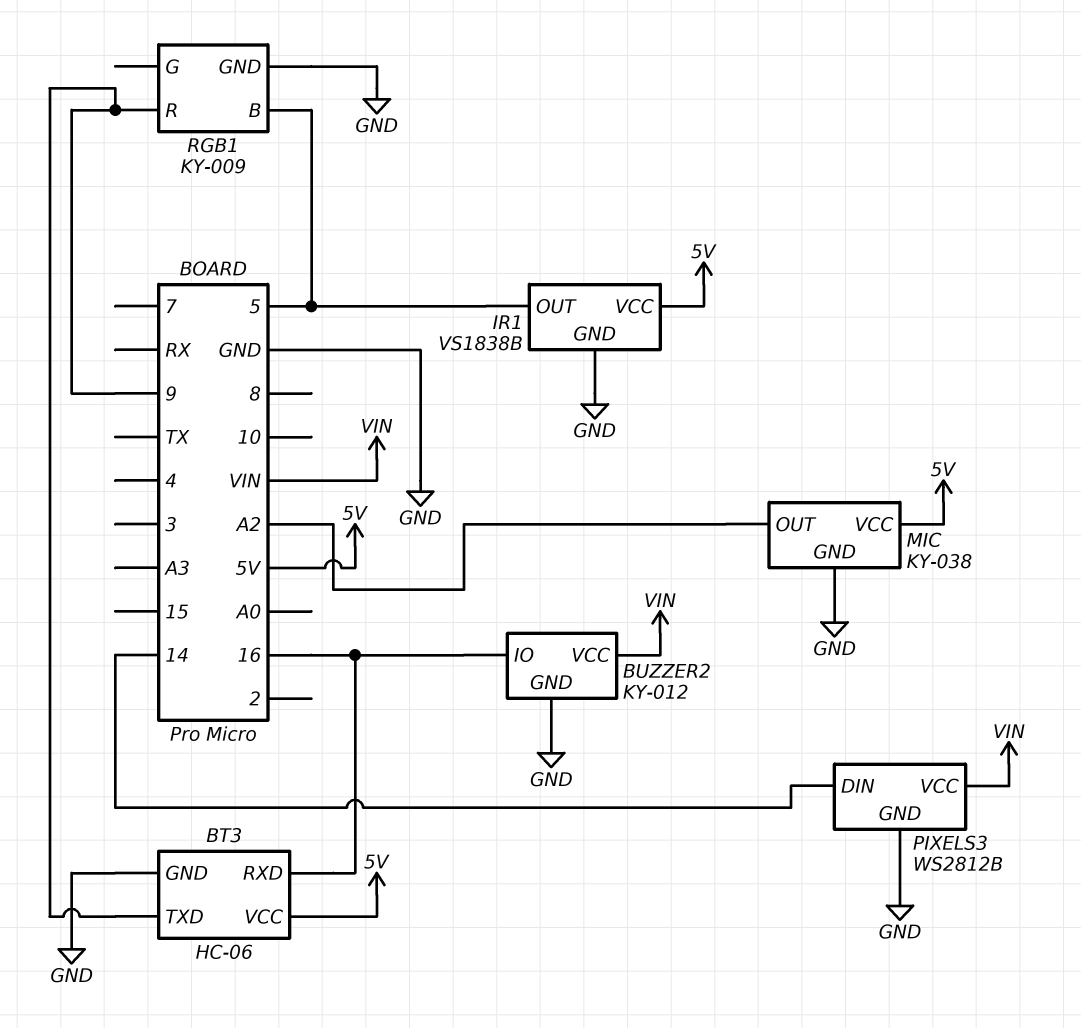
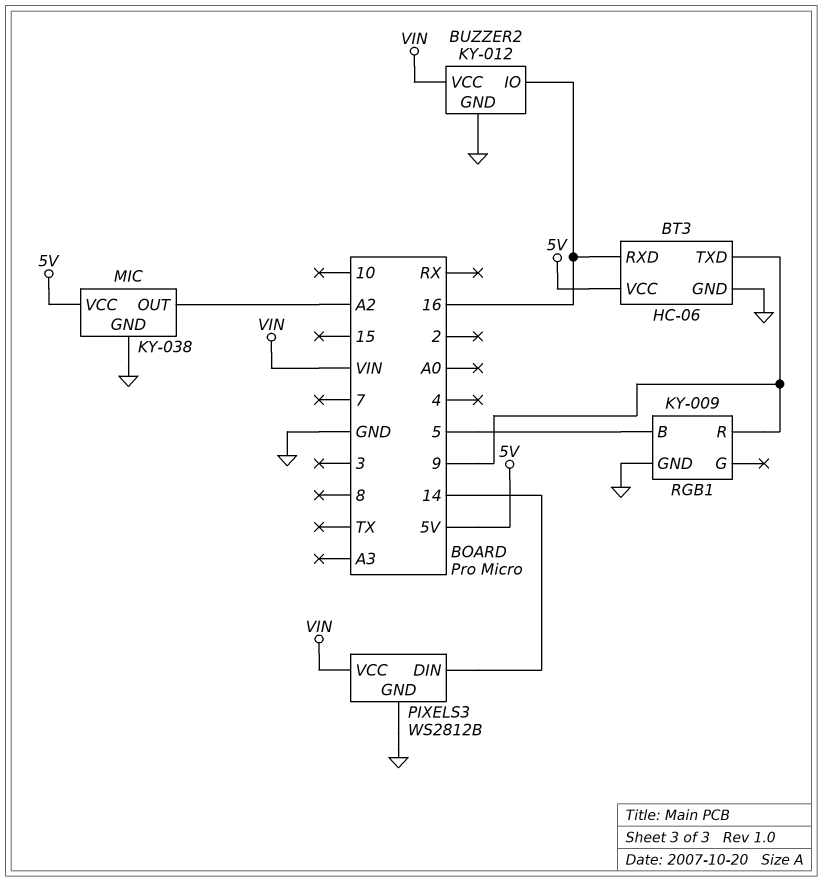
IR1: VS1838B -> none
IR1 pin GND: GND -> none
IR1 pin OUT: 5 -> none
IR1 pin VCC: 5V -> none

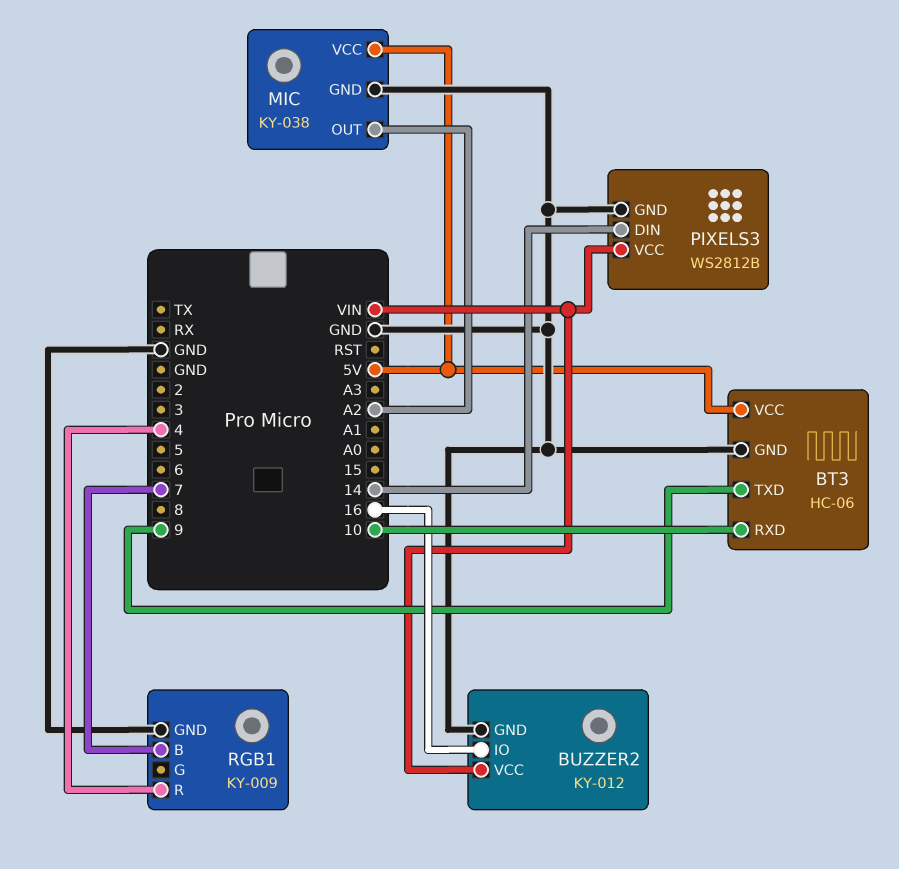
BT3 pin RXD: 16 -> 10
RGB1 pin B: 5 -> 7
RGB1 pin R: 9 -> 4

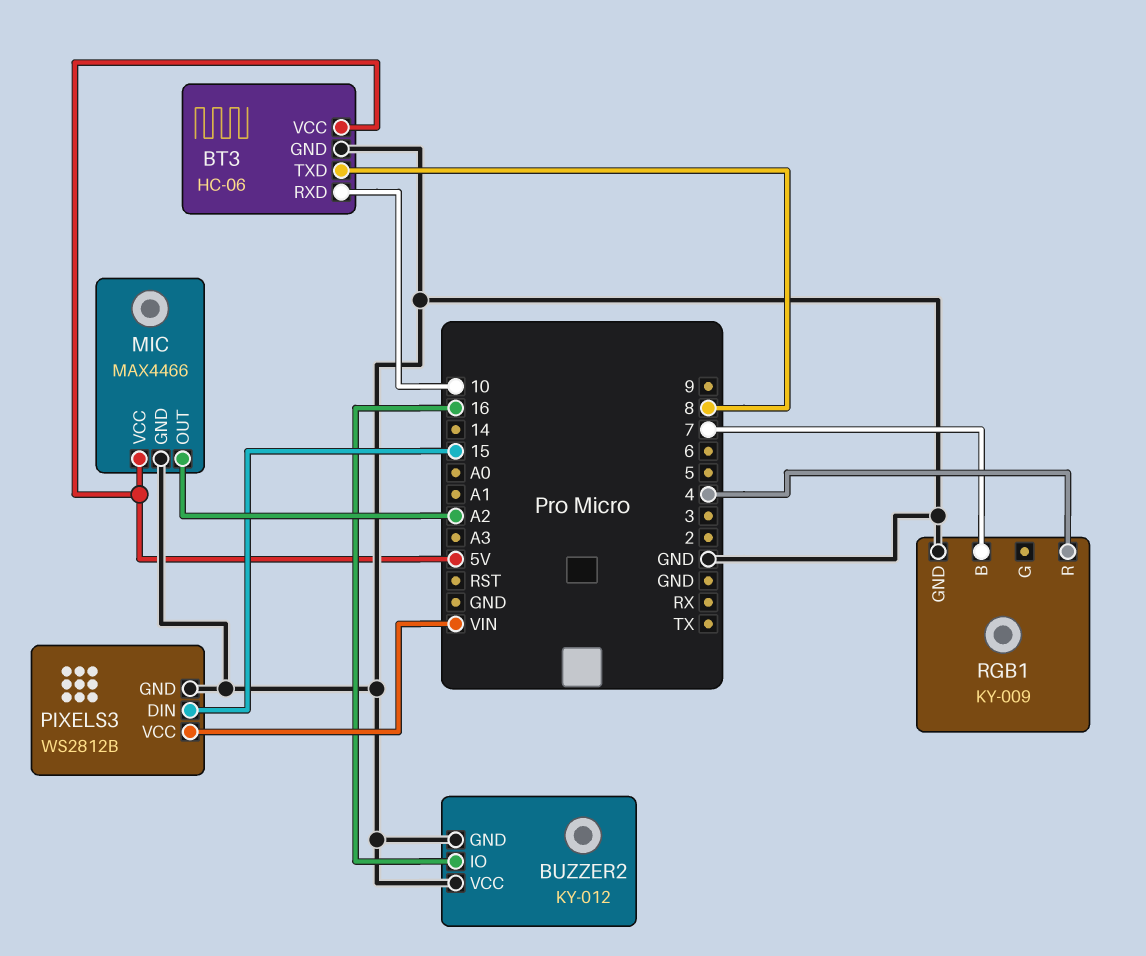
BT3 pin TXD: 9 -> 8
BUZZER2 pin VCC: VIN -> GND
MIC: KY-038 -> MAX4466
PIXELS3 pin DIN: 14 -> 15

